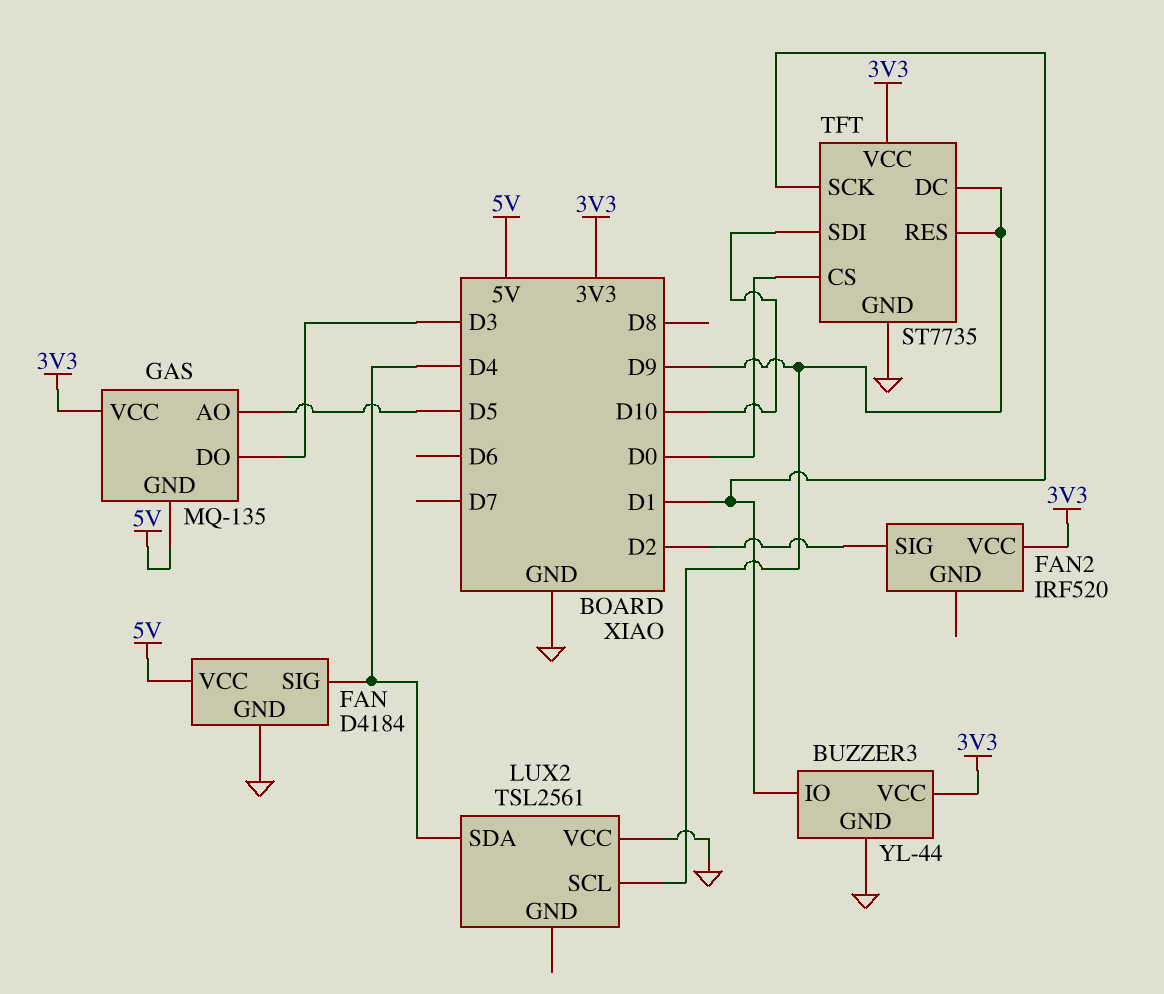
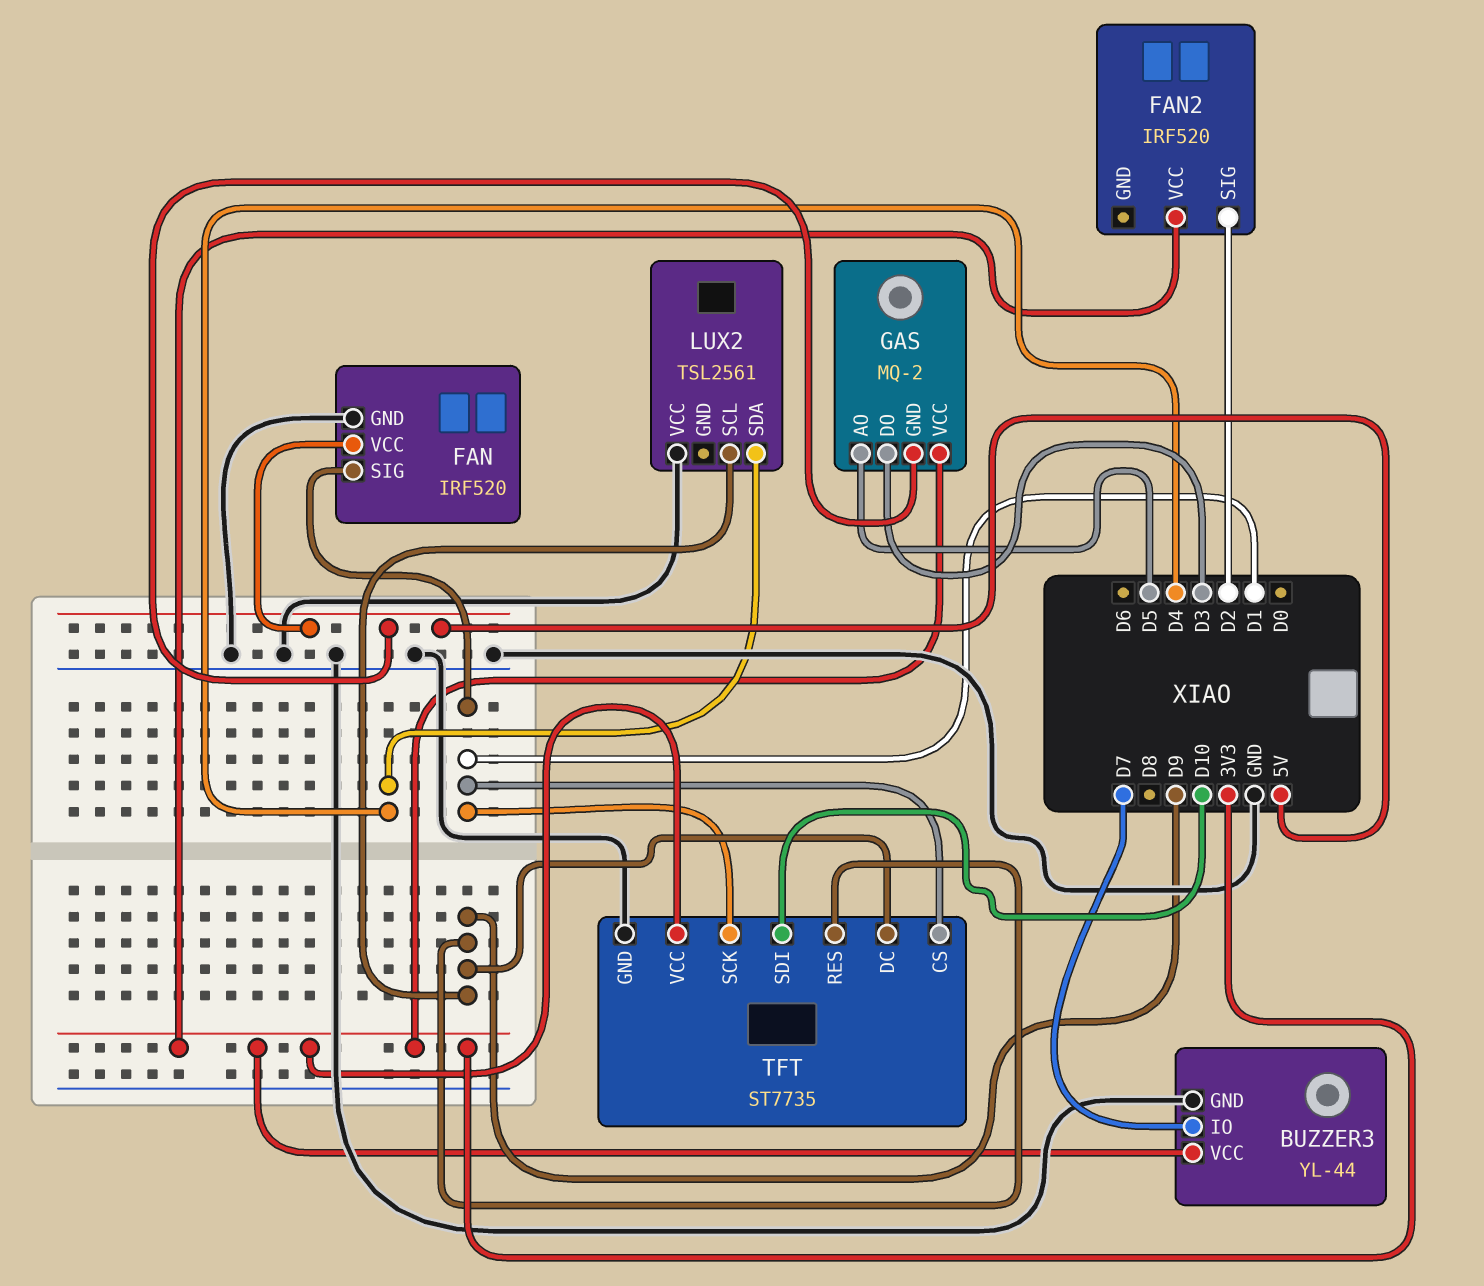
BUZZER3 pin IO: D1 -> D7
FAN: D4184 -> IRF520
FAN pin SIG: D4 -> D1
GAS: MQ-135 -> MQ-2
TFT pin CS: D0 -> D1

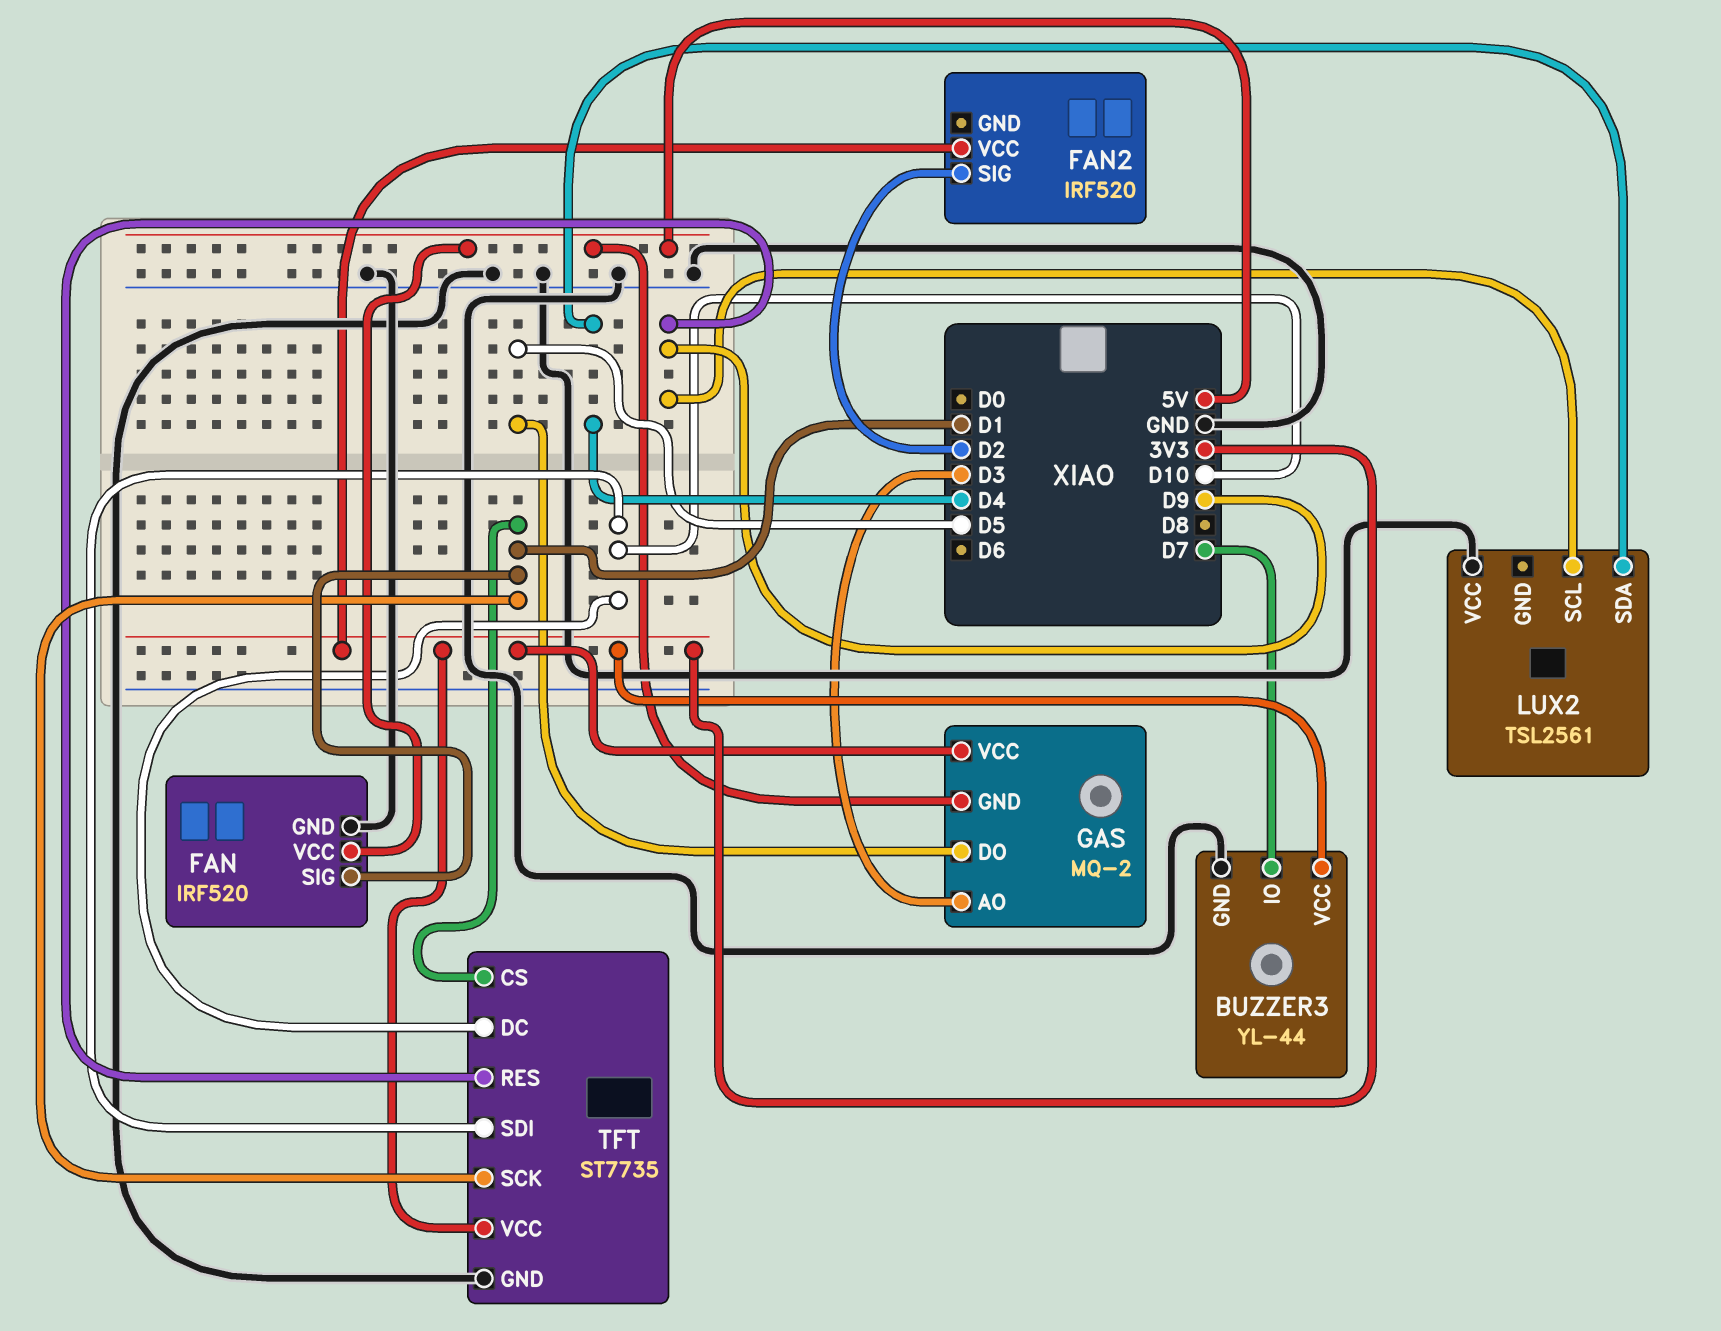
GAS pin AO: D5 -> D3
GAS pin DO: D3 -> D5
TFT pin DC: D9 -> D10

